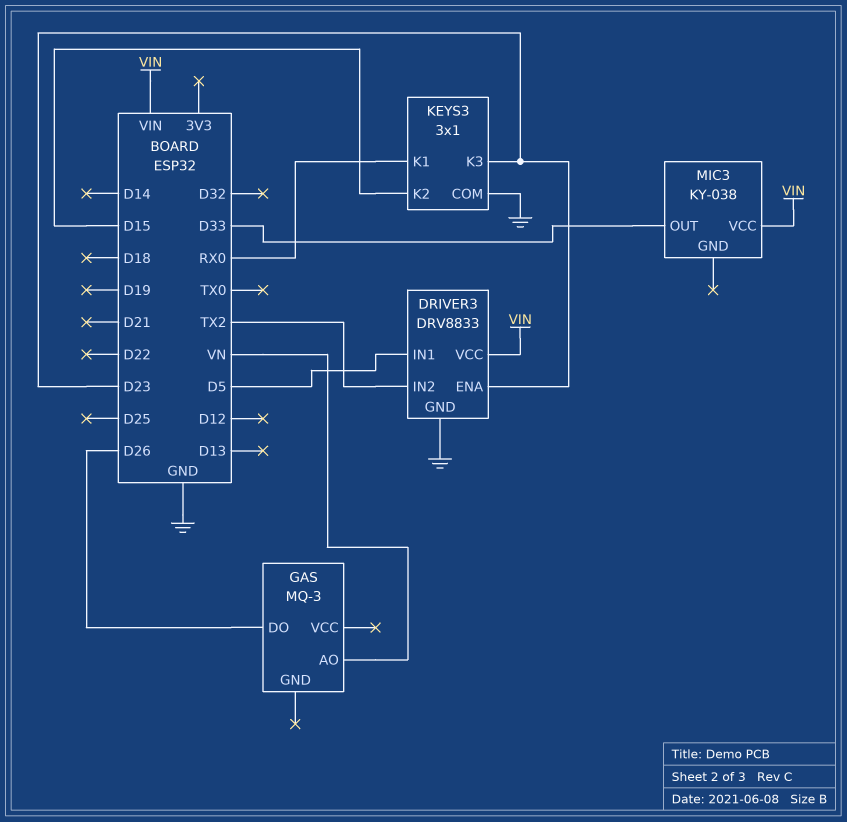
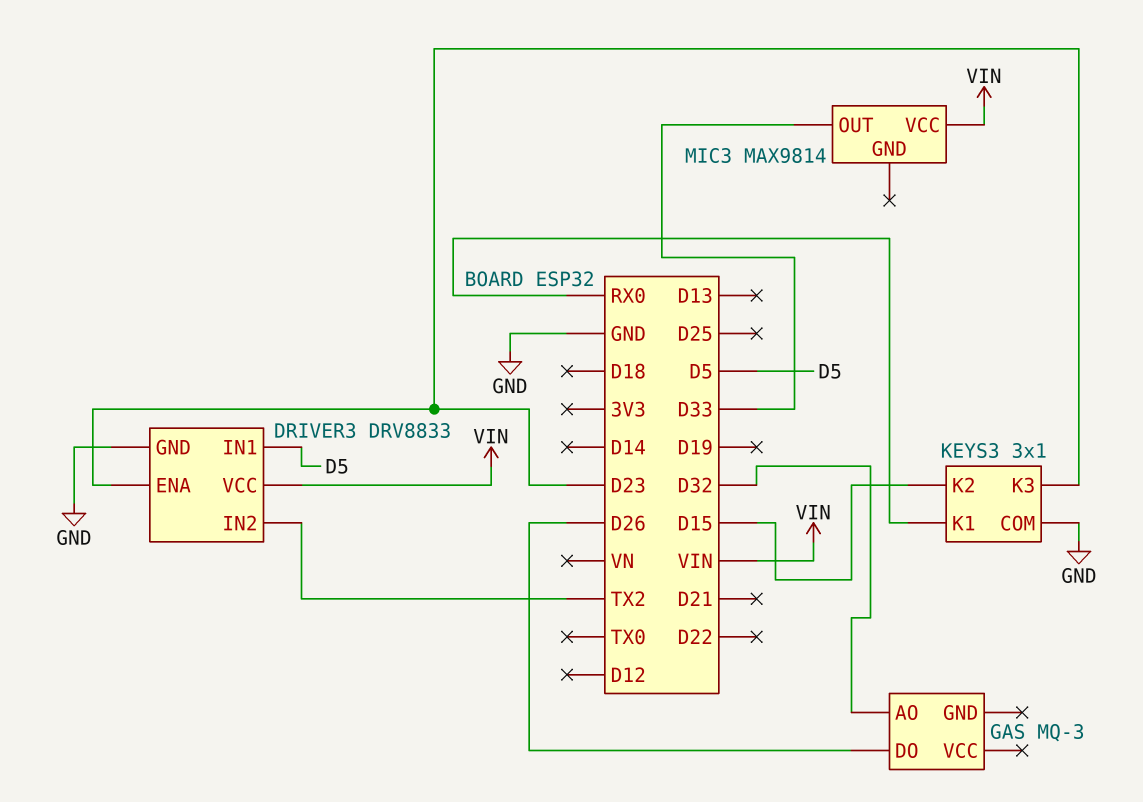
GAS pin AO: VN -> D32
MIC3: KY-038 -> MAX9814

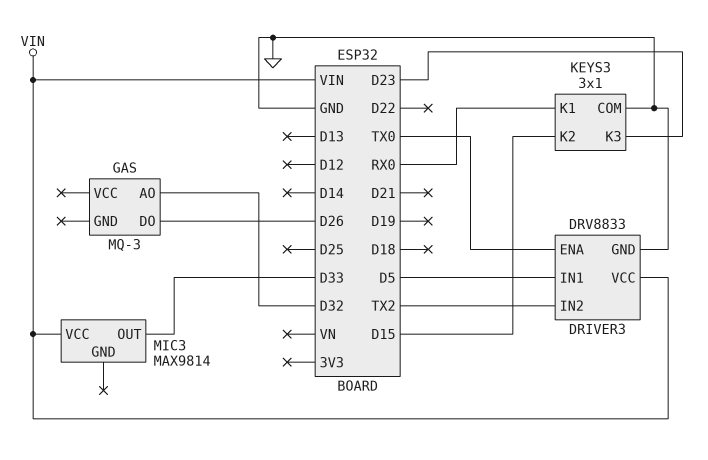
DRIVER3 pin ENA: D23 -> TX0

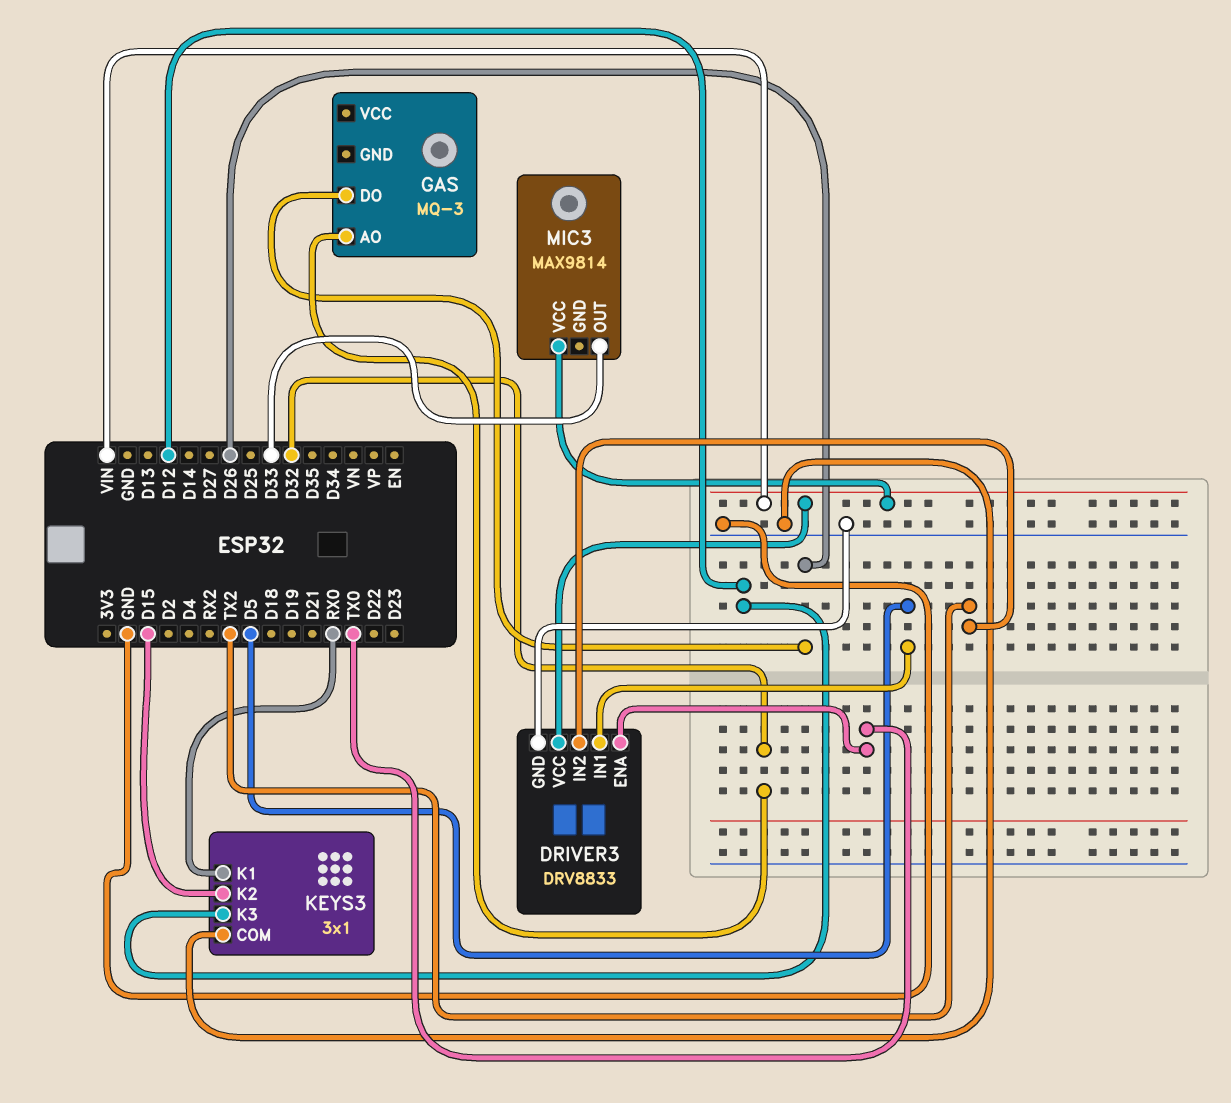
KEYS3 pin K3: D23 -> D12

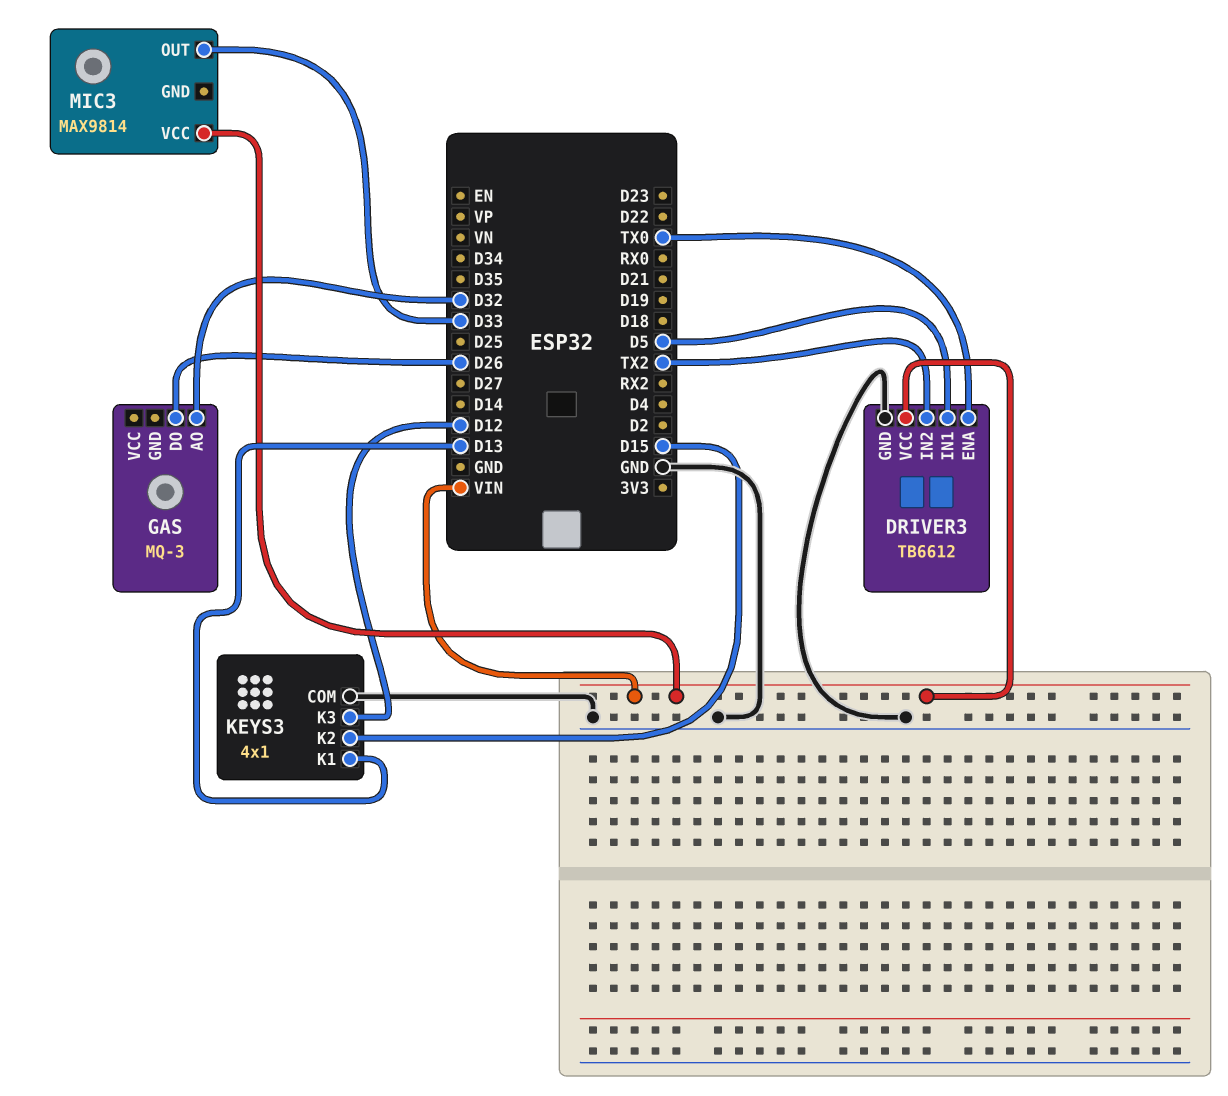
DRIVER3: DRV8833 -> TB6612
KEYS3: 3x1 -> 4x1
KEYS3 pin K1: RX0 -> D13

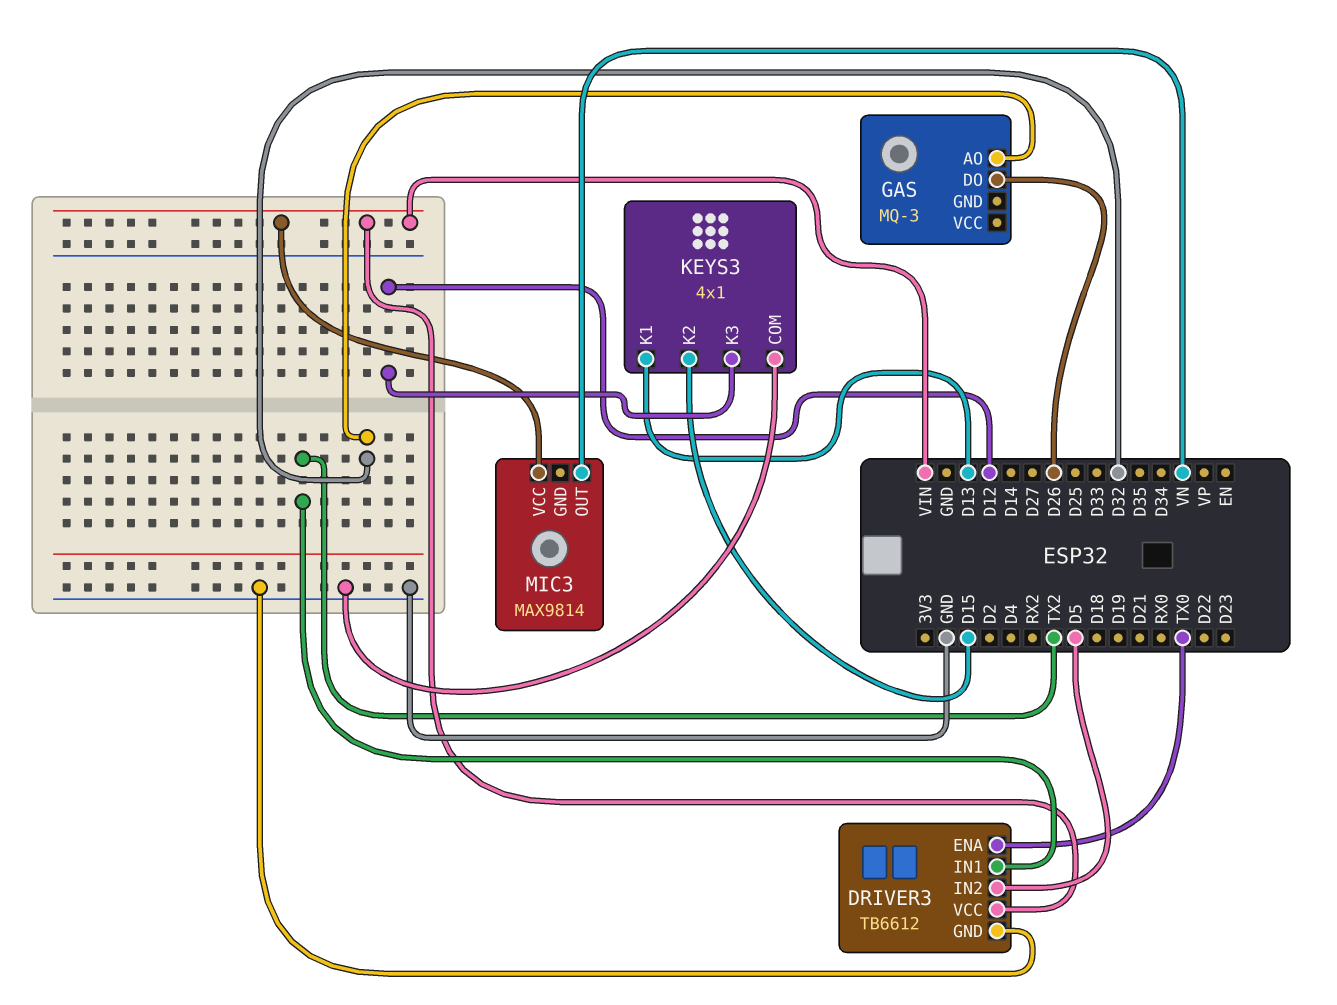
DRIVER3 pin IN1: D5 -> TX2
DRIVER3 pin IN2: TX2 -> D5
MIC3 pin OUT: D33 -> VN

